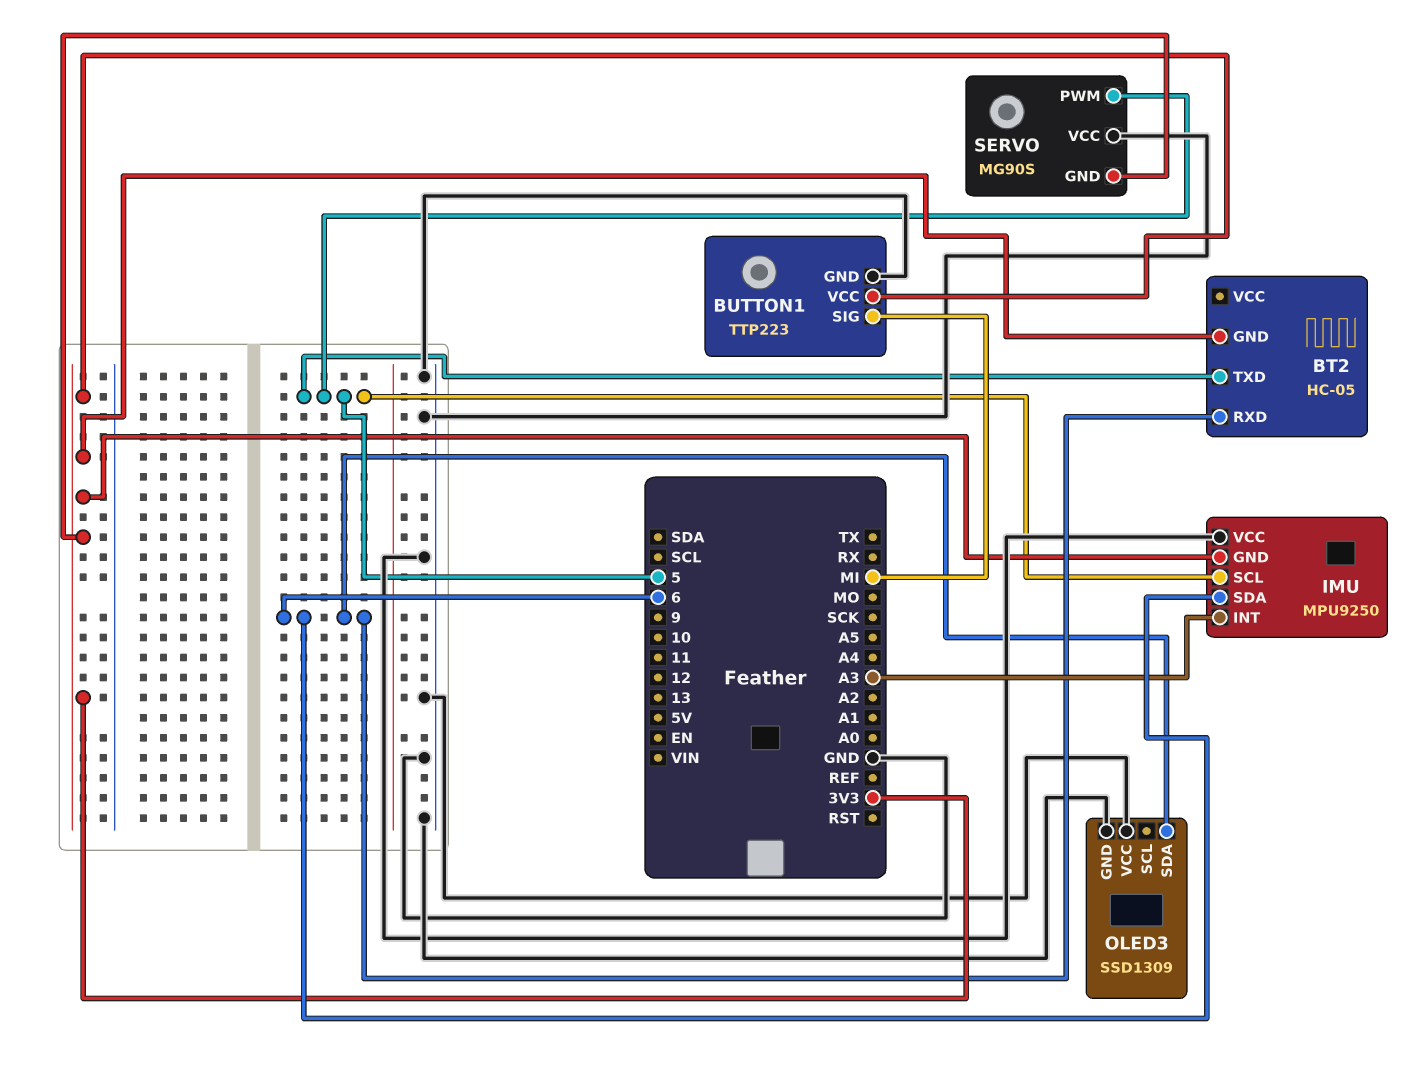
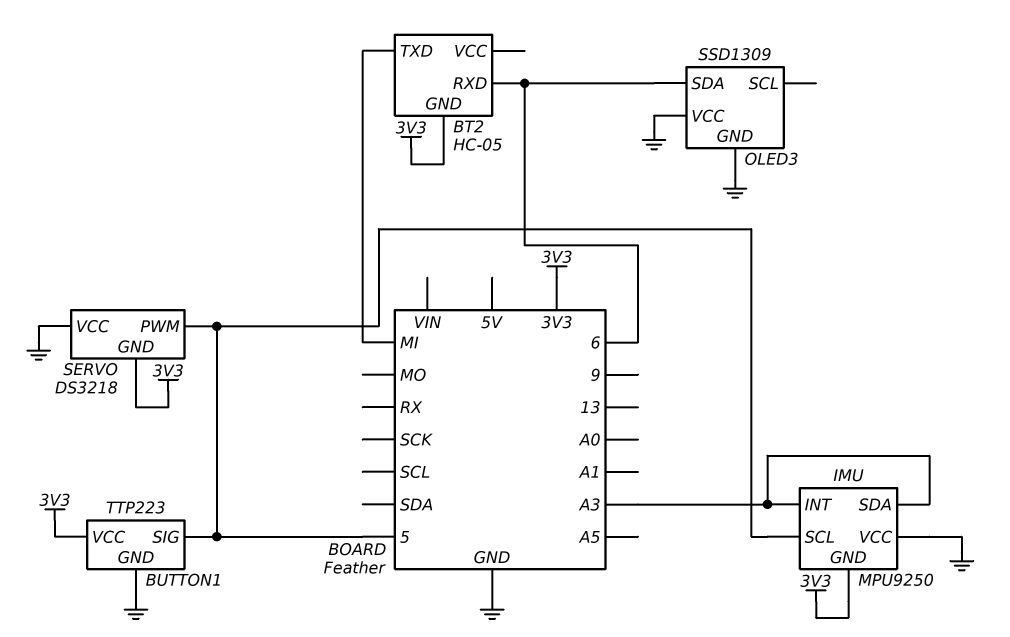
BT2 pin TXD: 5 -> MI
BUTTON1 pin SIG: MI -> 5
IMU pin SDA: 6 -> A3
SERVO: MG90S -> DS3218

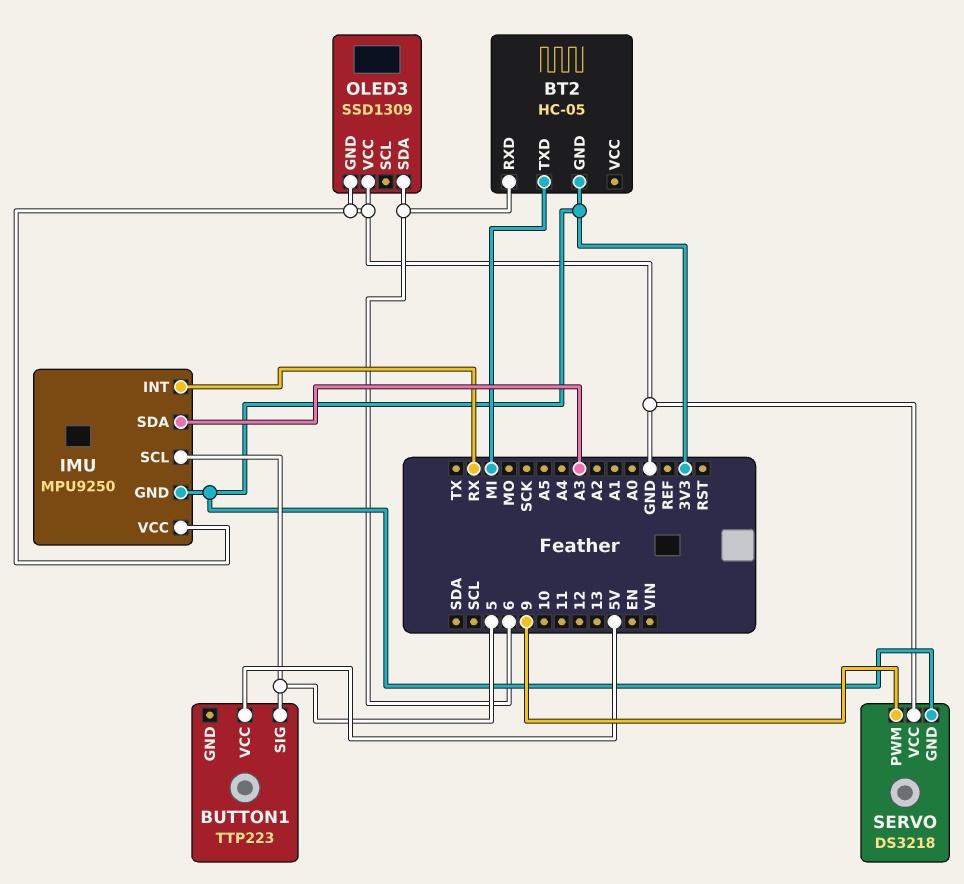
BUTTON1 pin GND: GND -> none
BUTTON1 pin VCC: 3V3 -> 5V
IMU pin INT: A3 -> RX
SERVO pin PWM: 5 -> 9

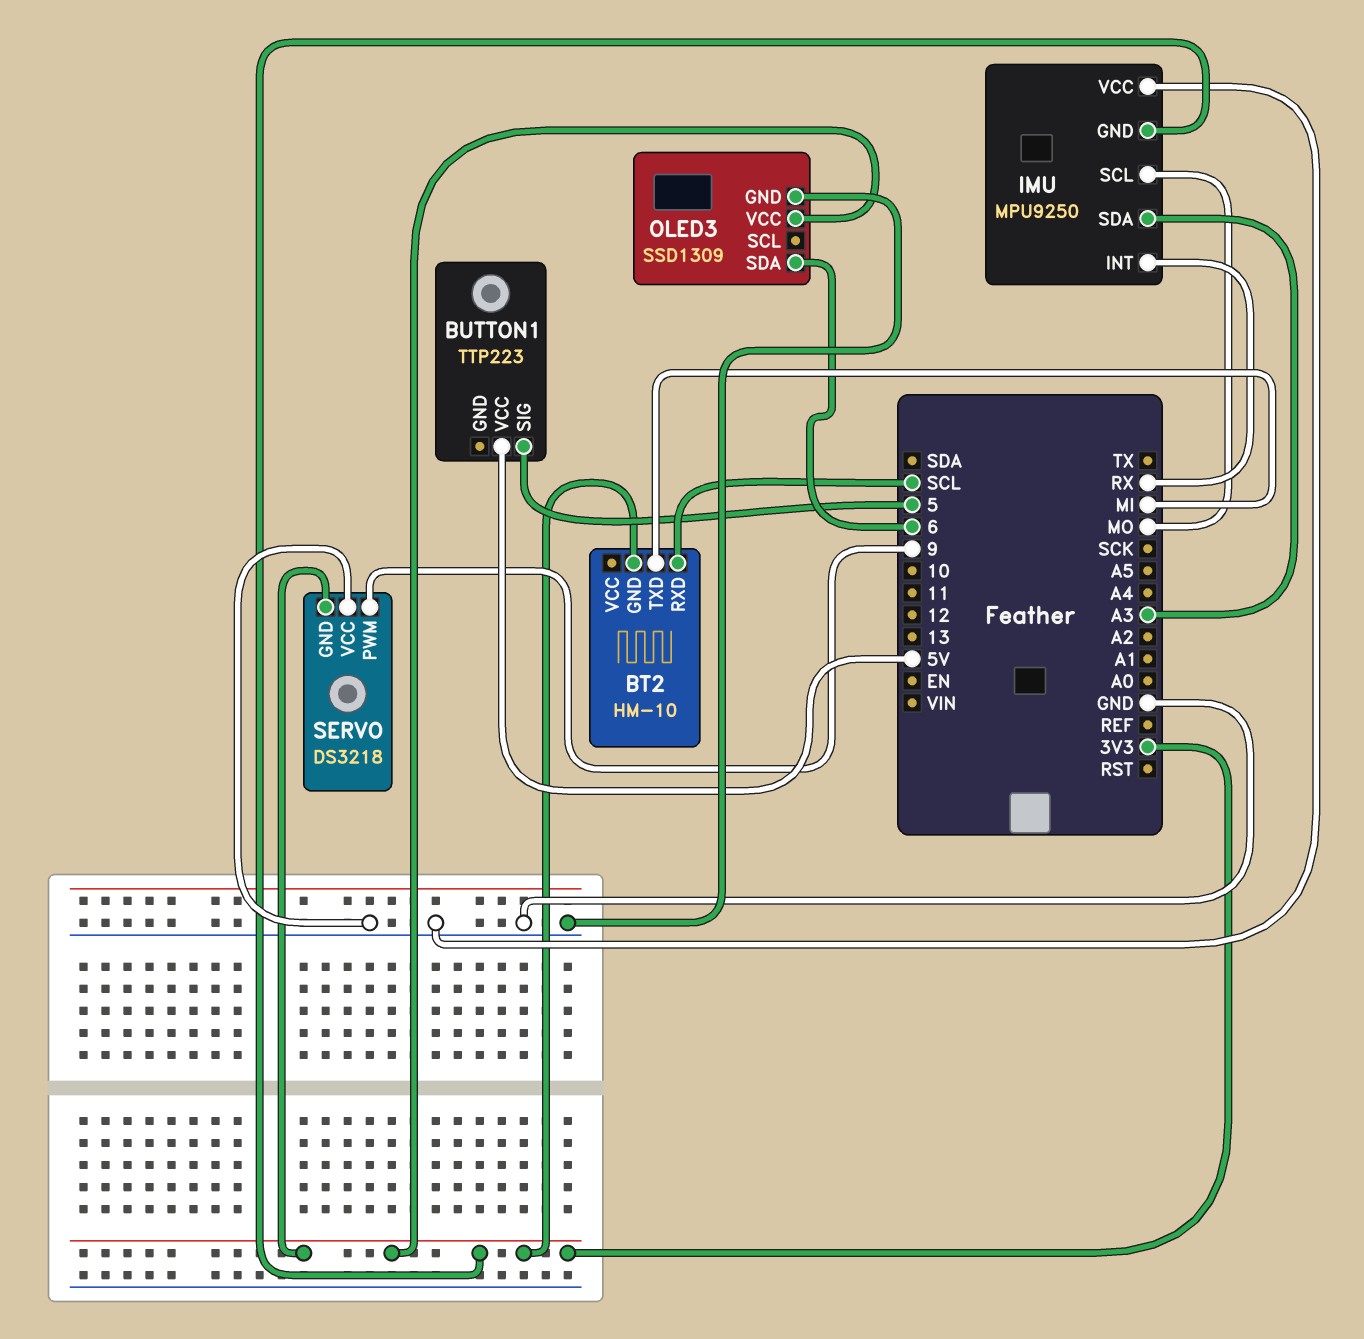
BT2: HC-05 -> HM-10
BT2 pin RXD: 6 -> SCL
IMU pin SCL: 5 -> MO
OLED3 pin VCC: GND -> 3V3

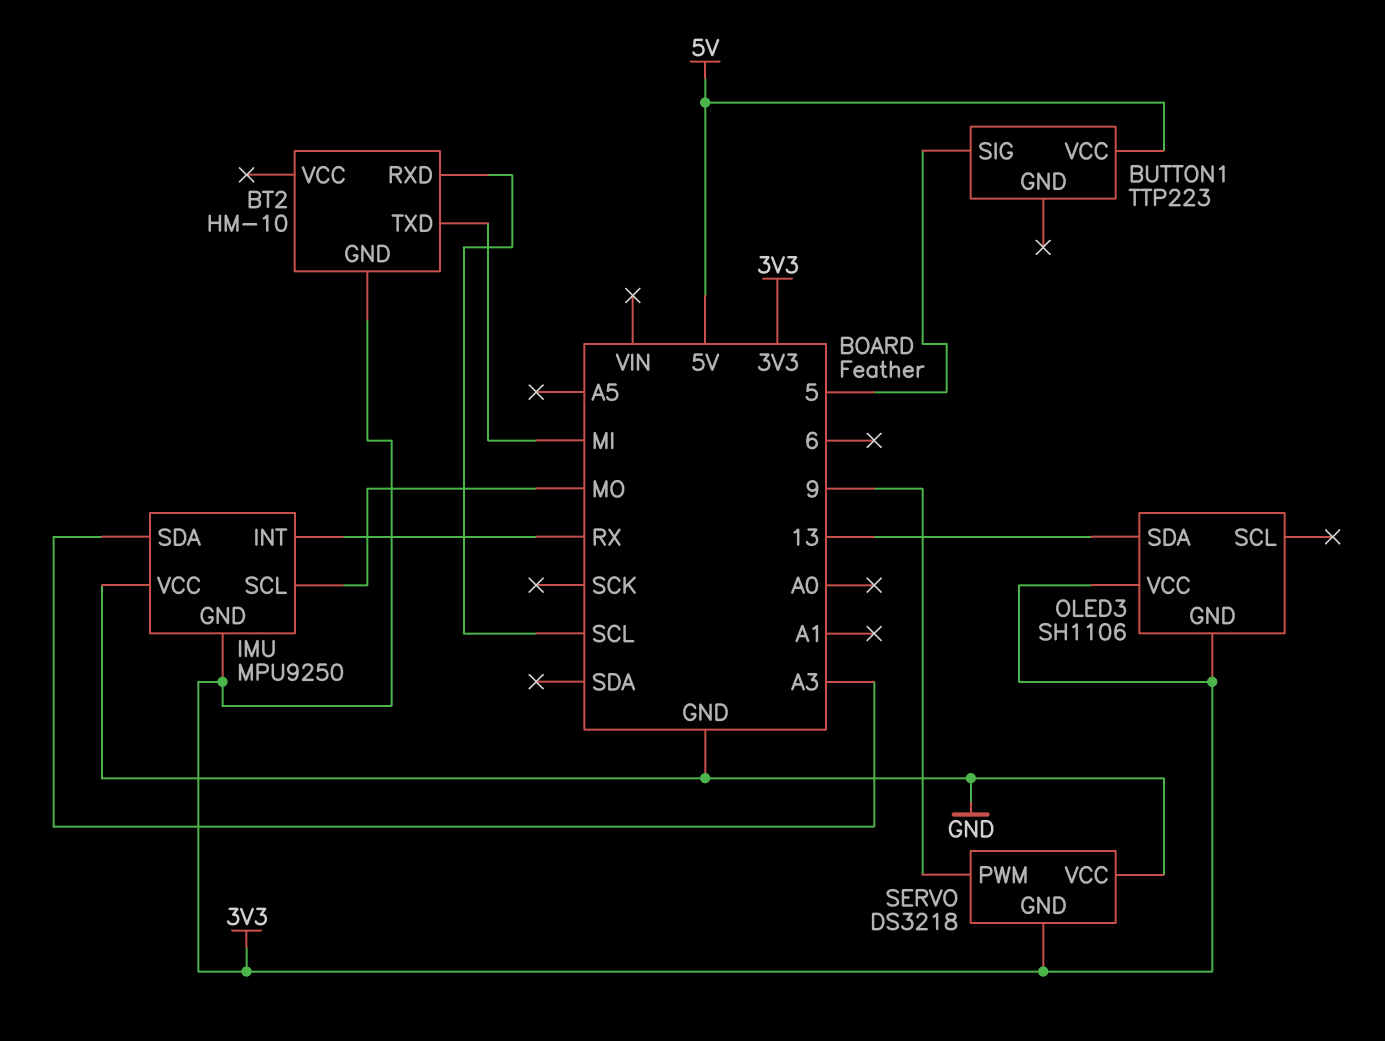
OLED3: SSD1309 -> SH1106
OLED3 pin GND: GND -> 3V3
OLED3 pin SDA: 6 -> 13

